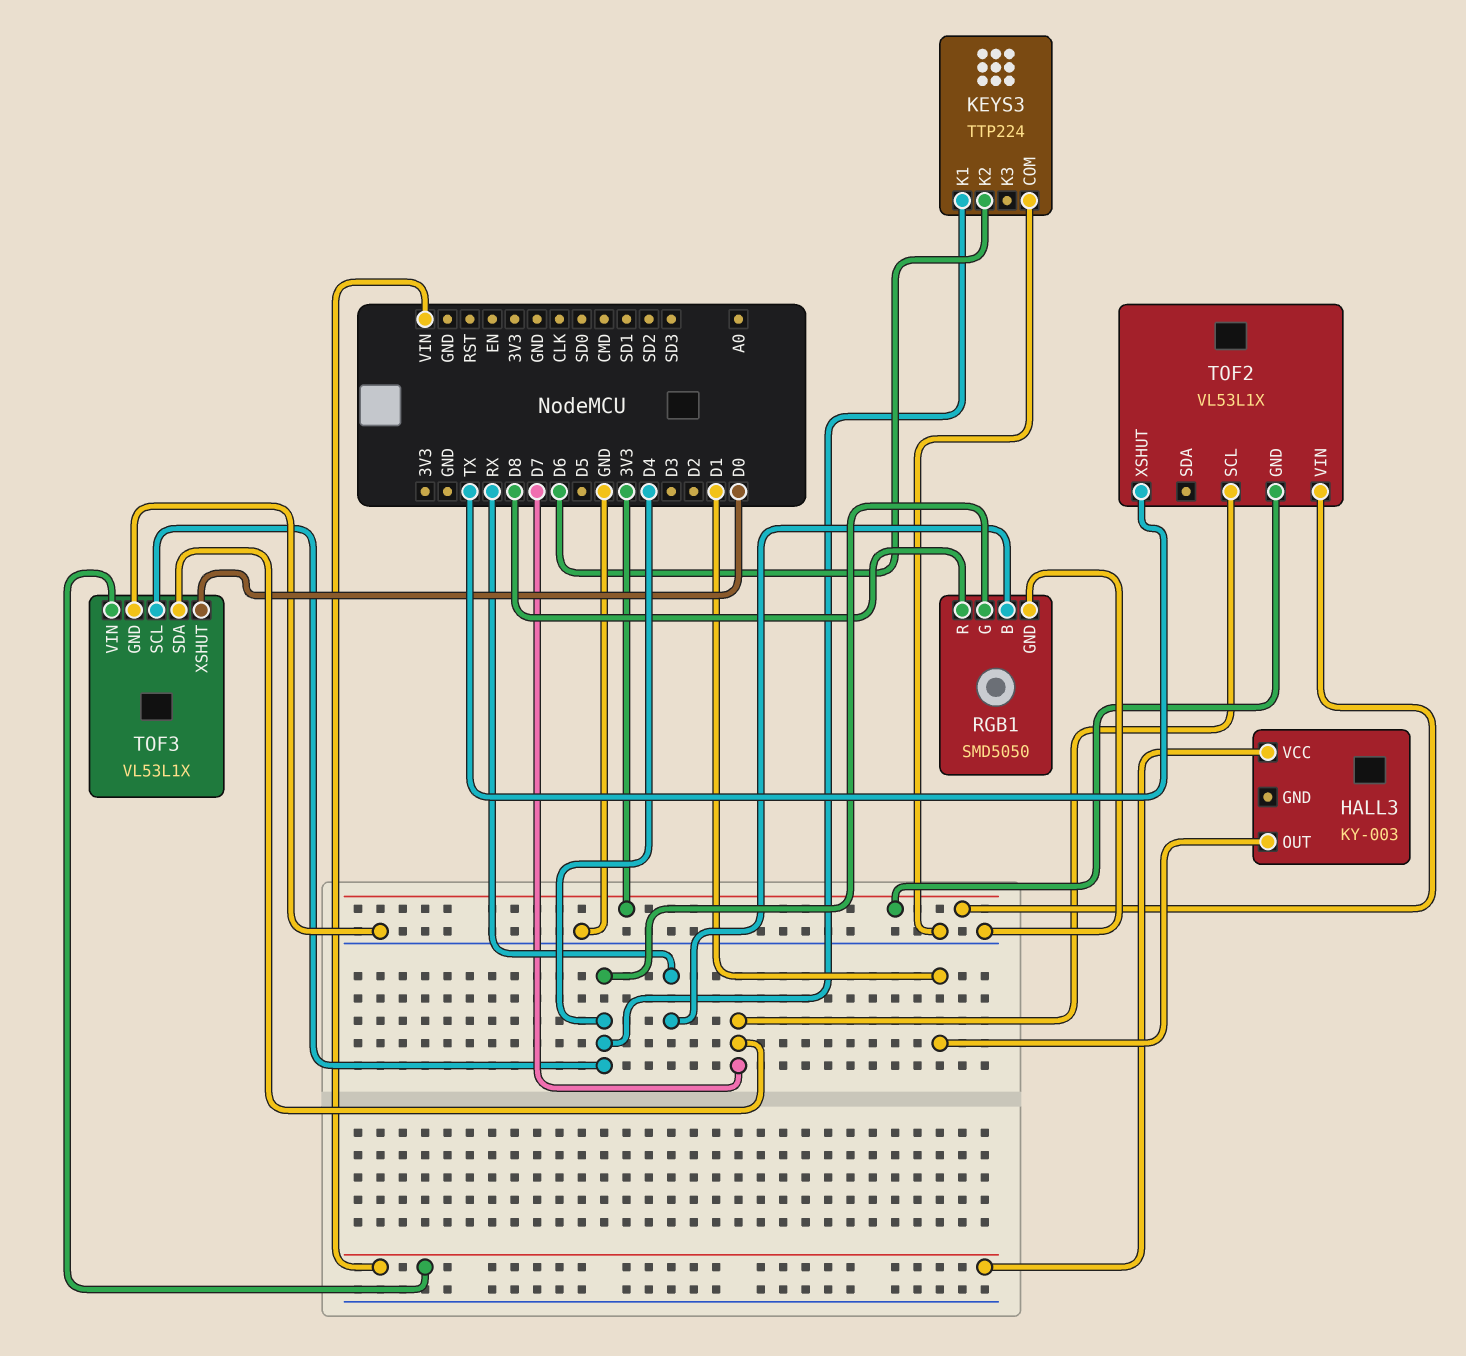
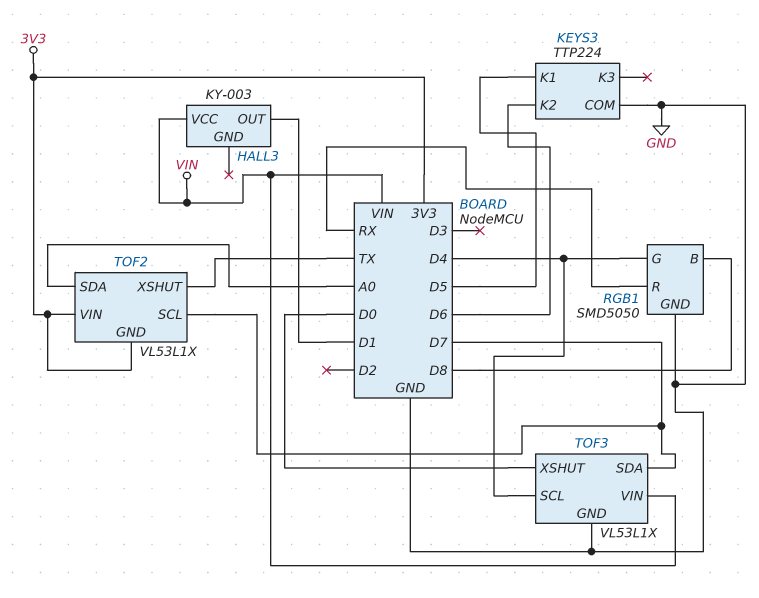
KEYS3 pin K1: D4 -> D5
RGB1 pin B: RX -> D8
RGB1 pin R: D8 -> RX
TOF2 pin SDA: none -> A0

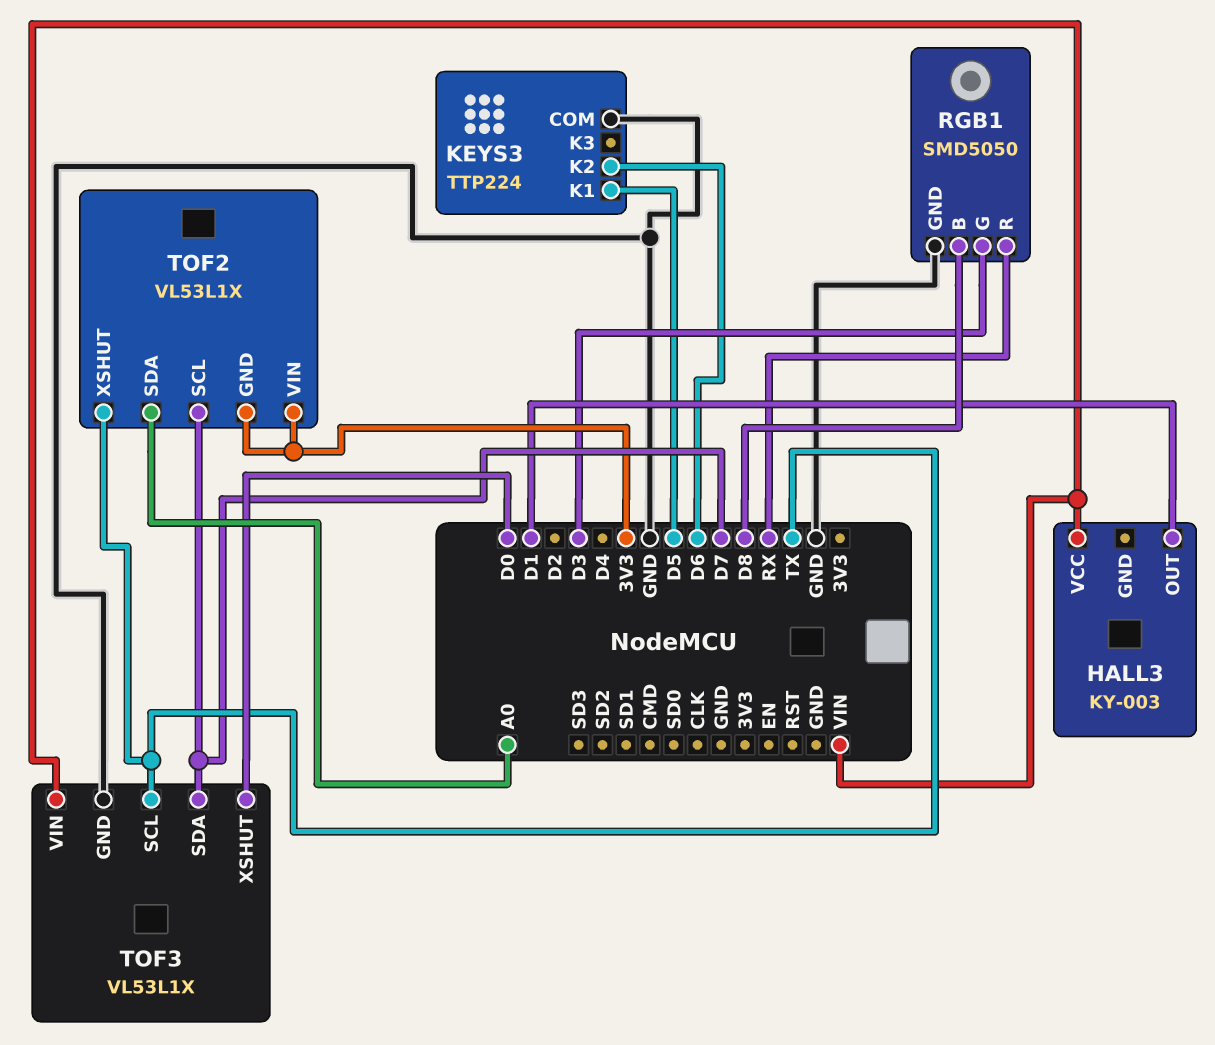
RGB1 pin G: D4 -> D3
TOF3 pin SCL: D4 -> TX

